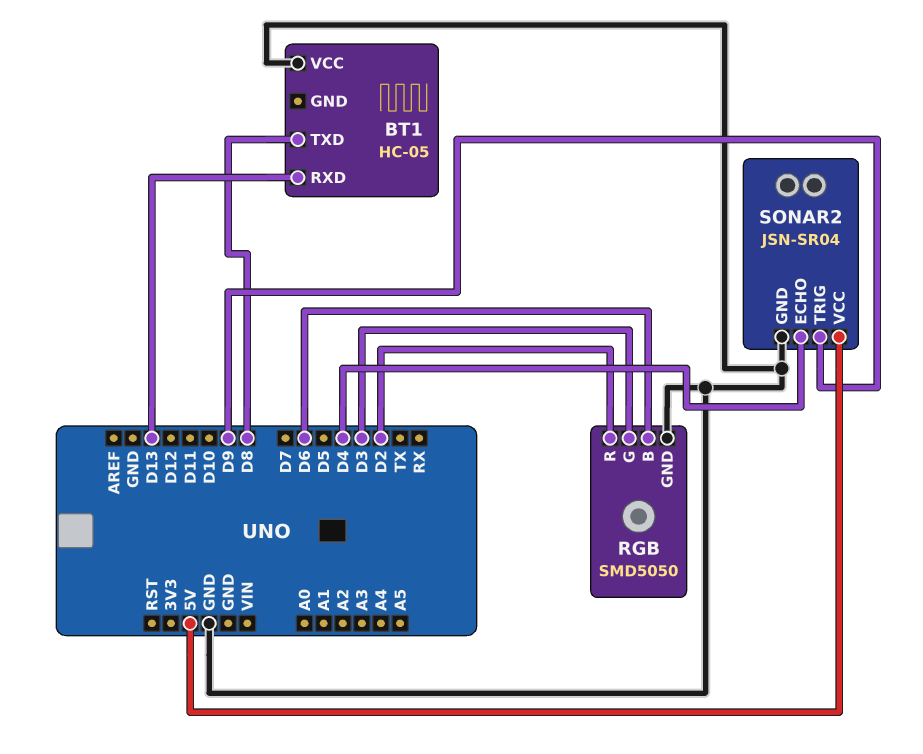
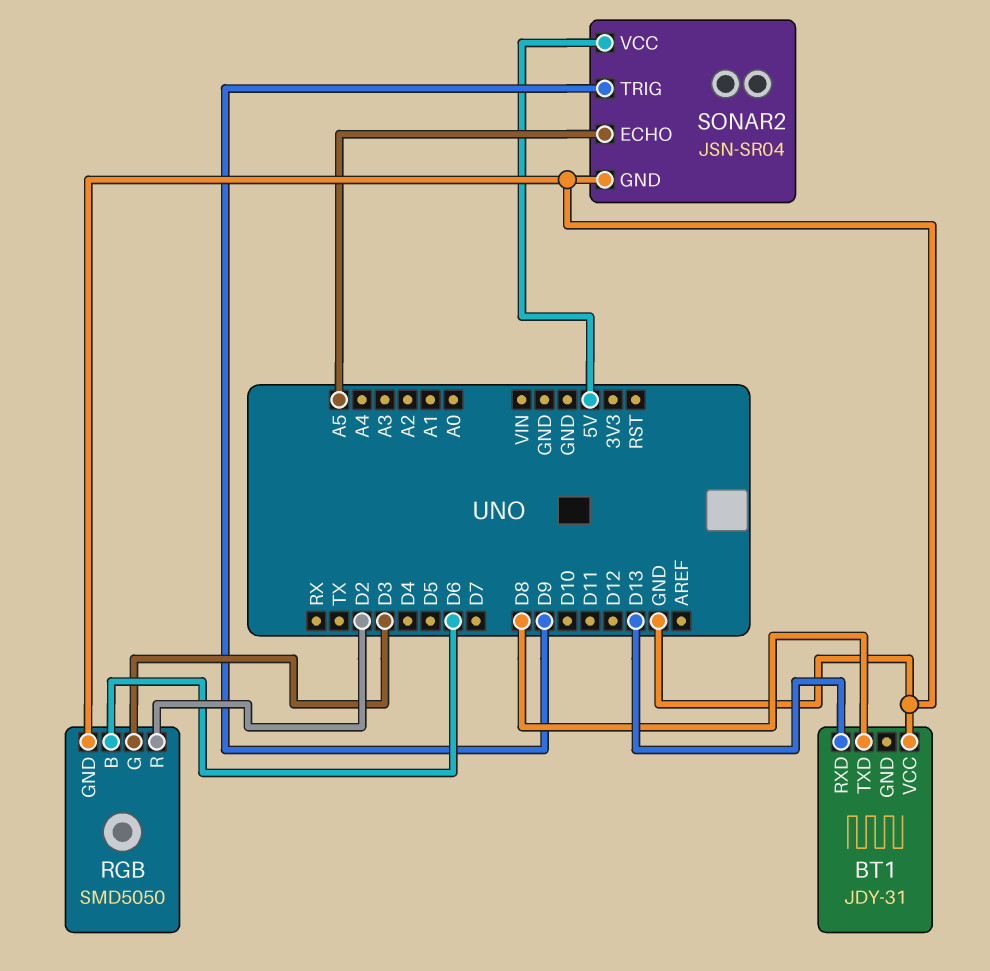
BT1: HC-05 -> JDY-31
SONAR2 pin ECHO: D4 -> A5

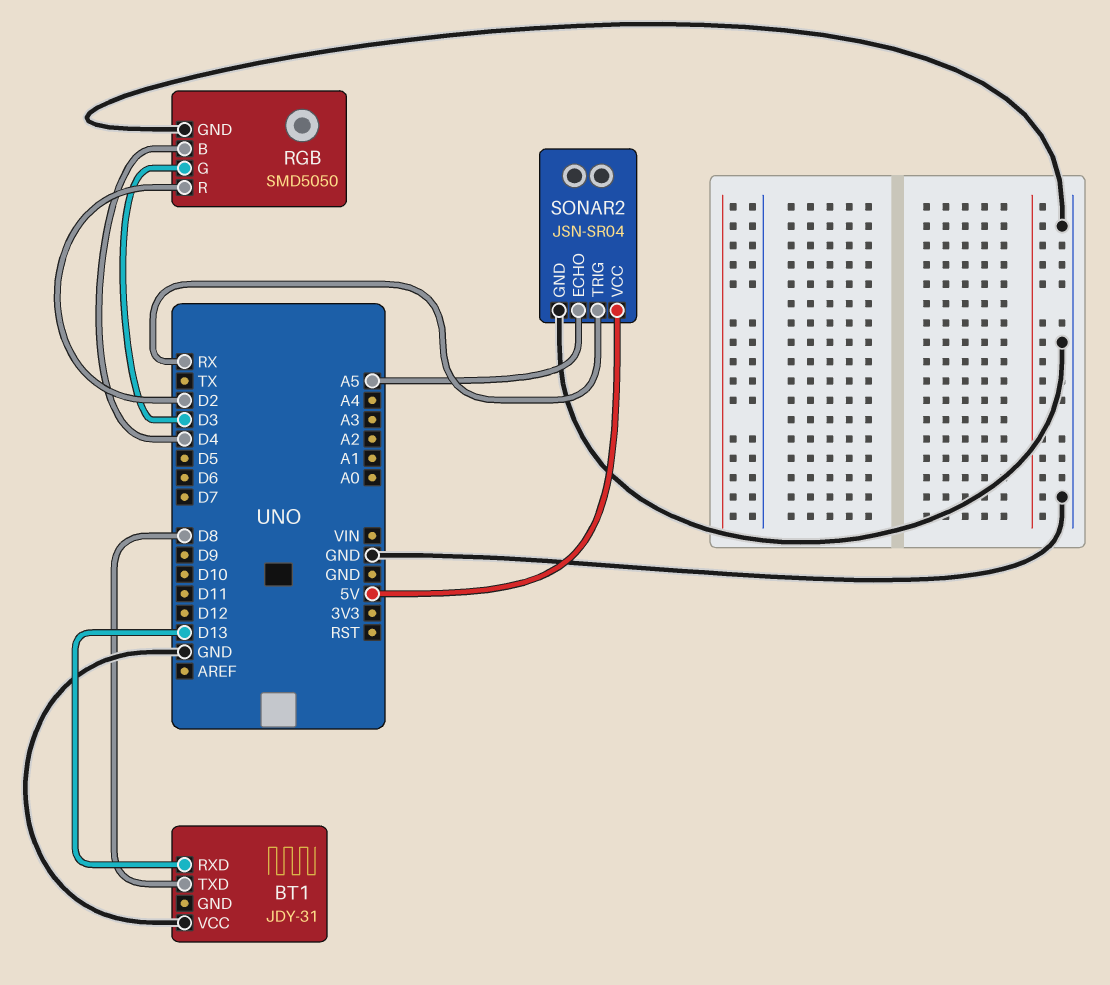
RGB pin B: D6 -> D4
SONAR2 pin TRIG: D9 -> RX

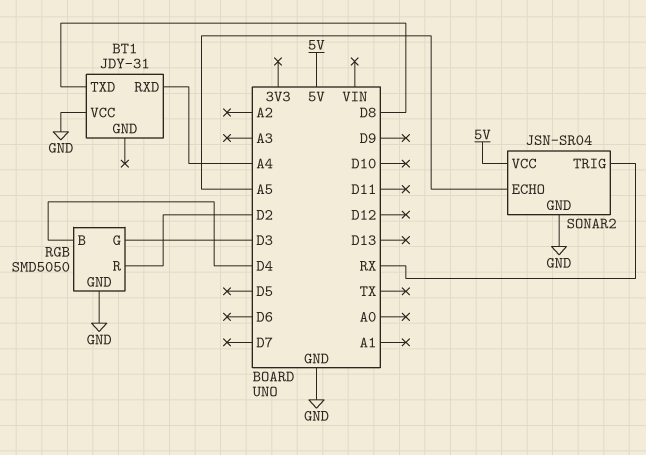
BT1 pin RXD: D13 -> A4

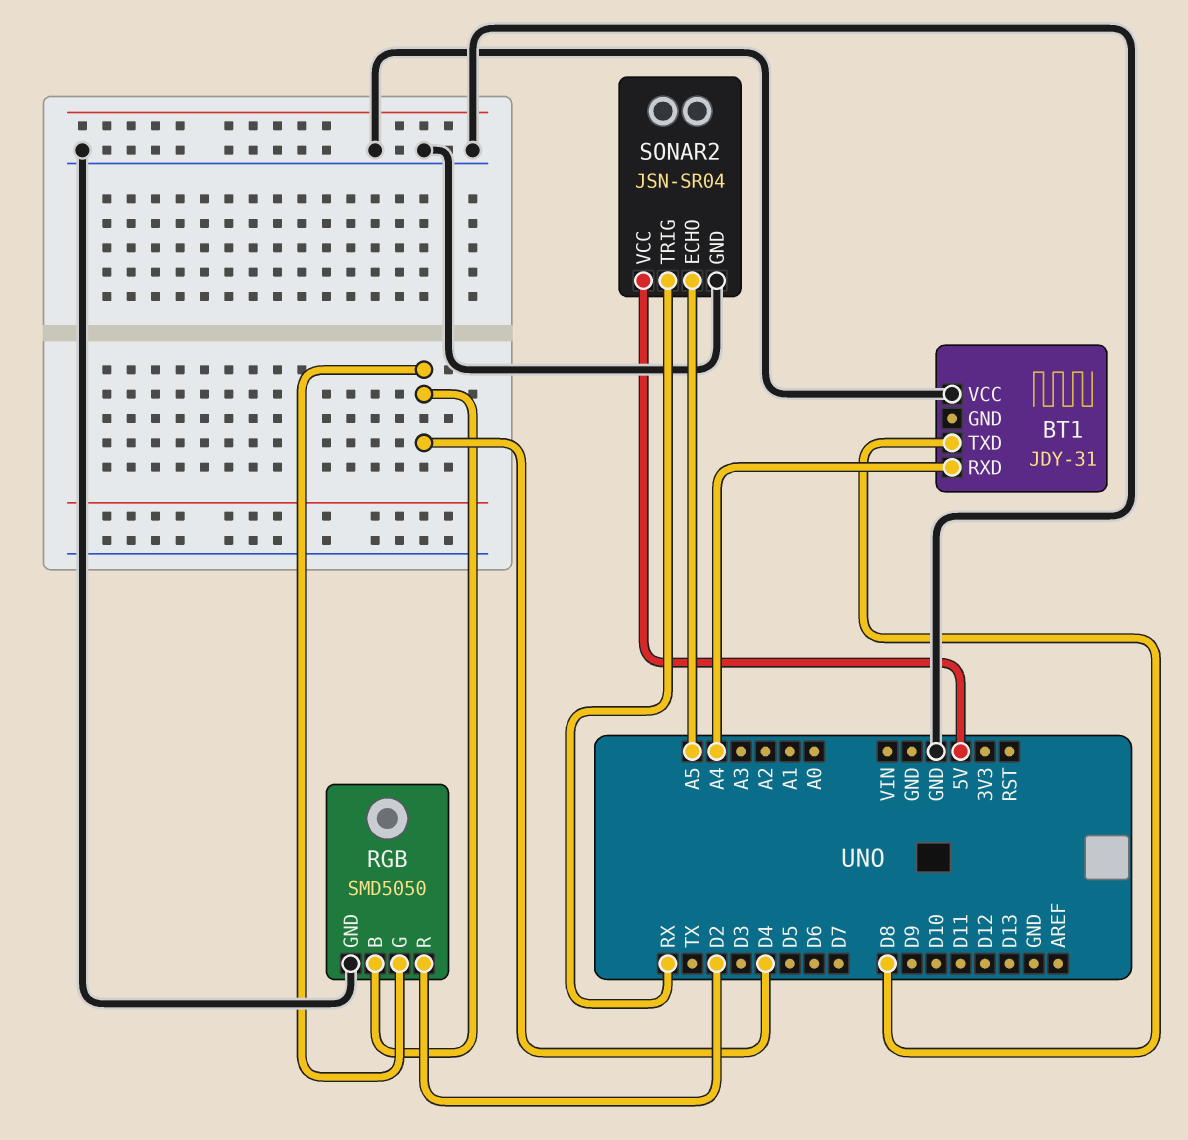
RGB pin G: D3 -> D4

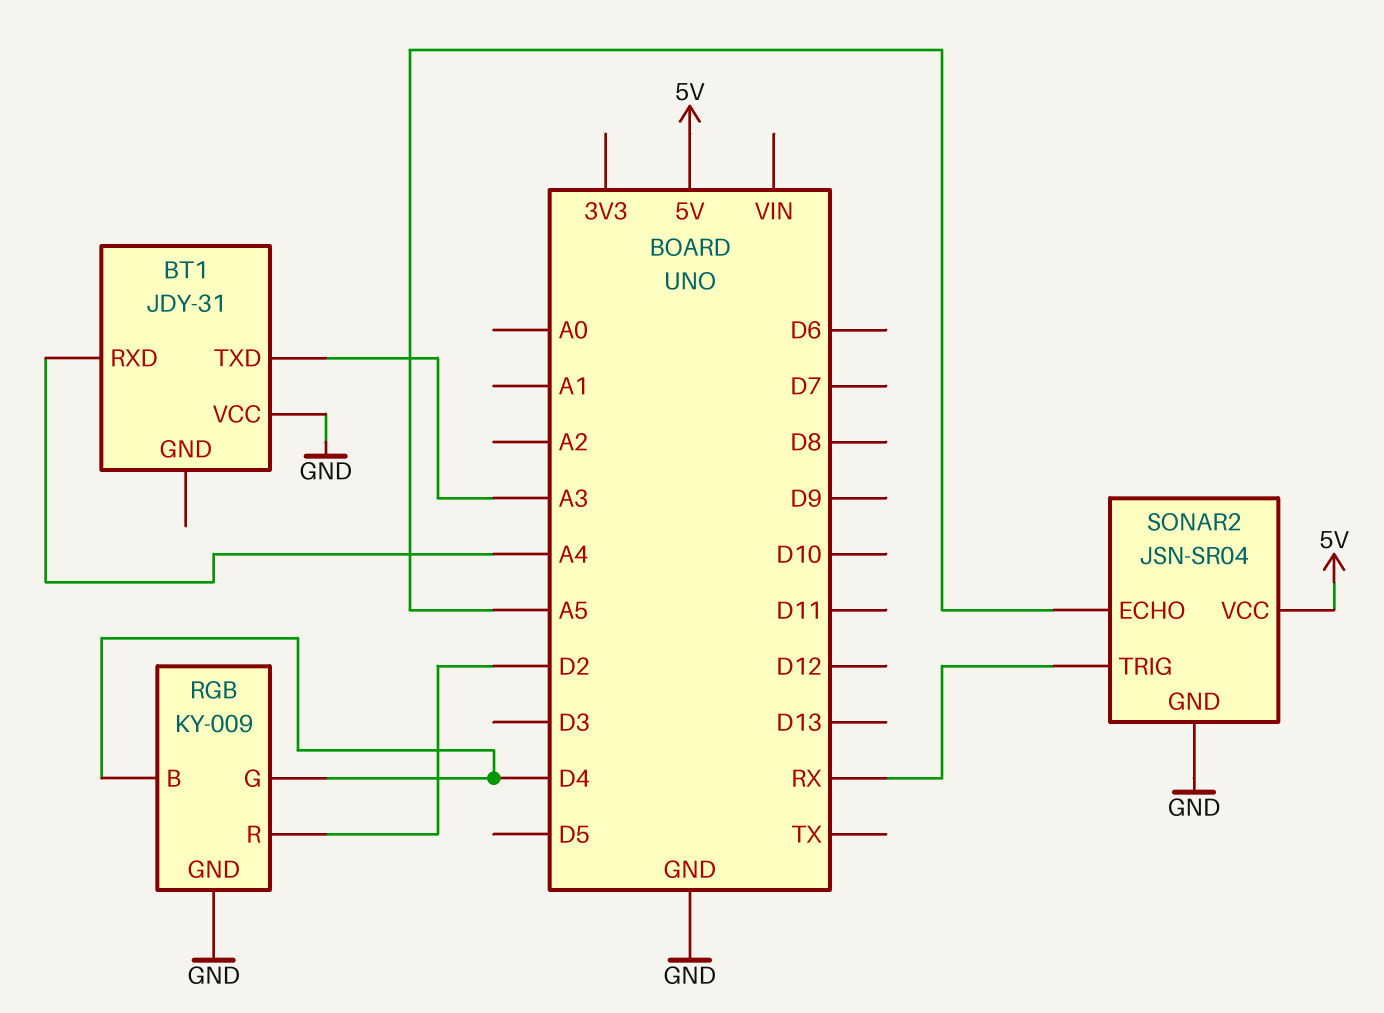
BT1 pin TXD: D8 -> A3
RGB: SMD5050 -> KY-009

